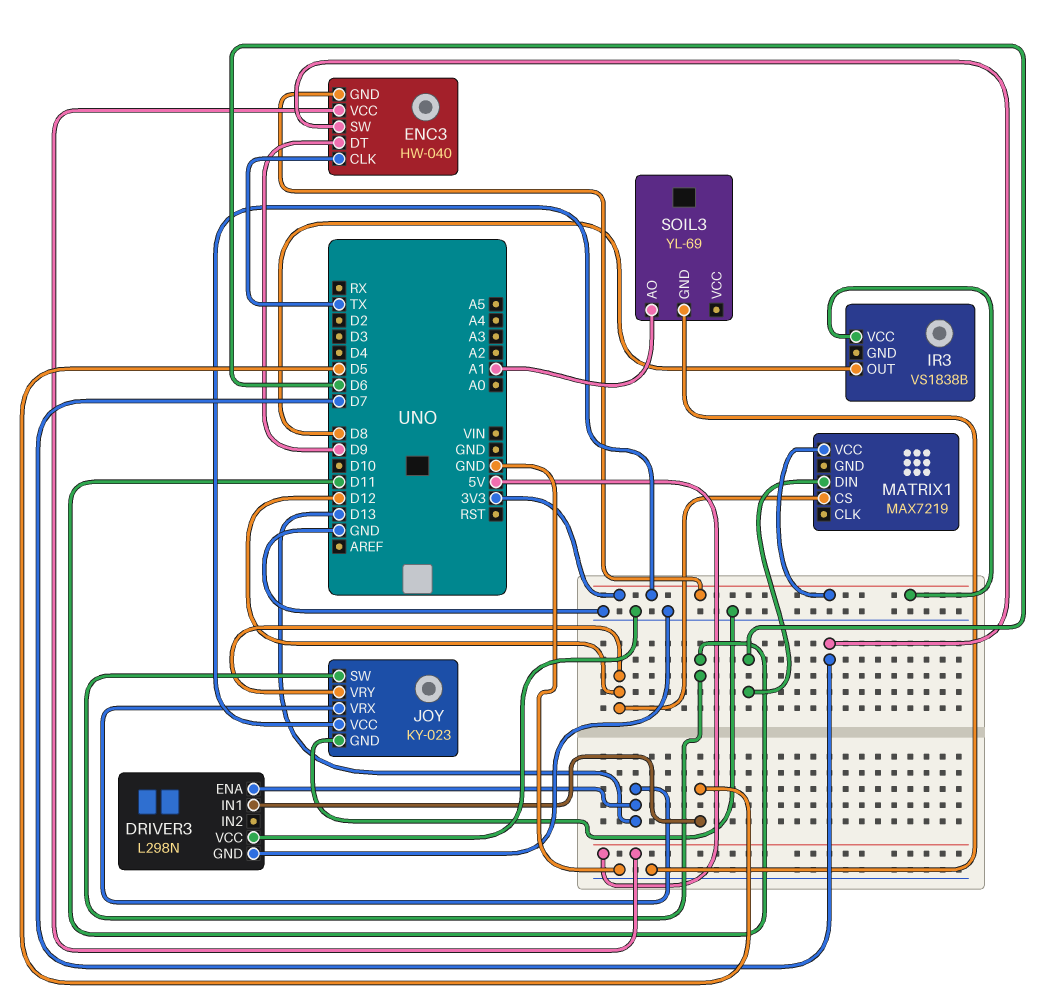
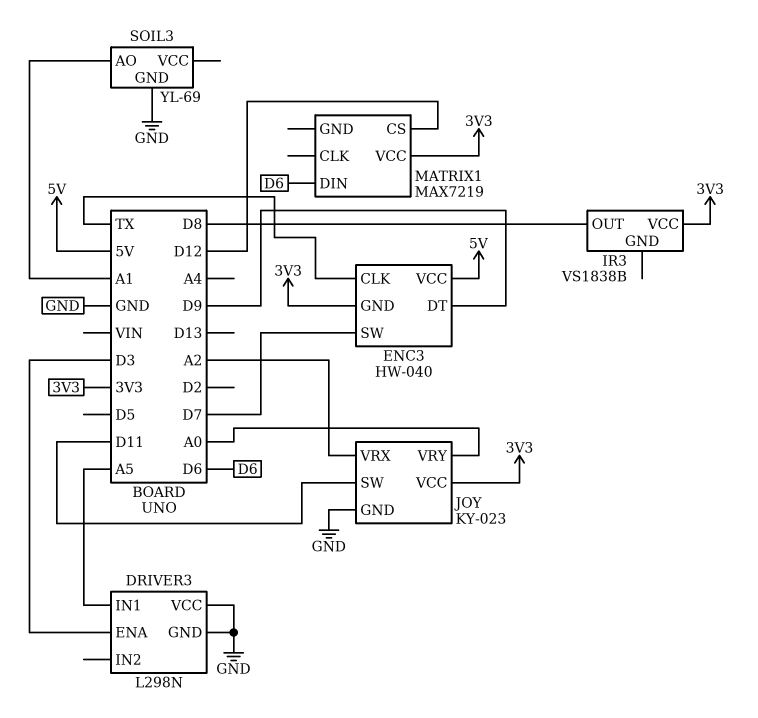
DRIVER3 pin ENA: D13 -> D3
DRIVER3 pin IN1: D5 -> A5
JOY pin VRX: D13 -> A2
JOY pin VRY: D12 -> A0

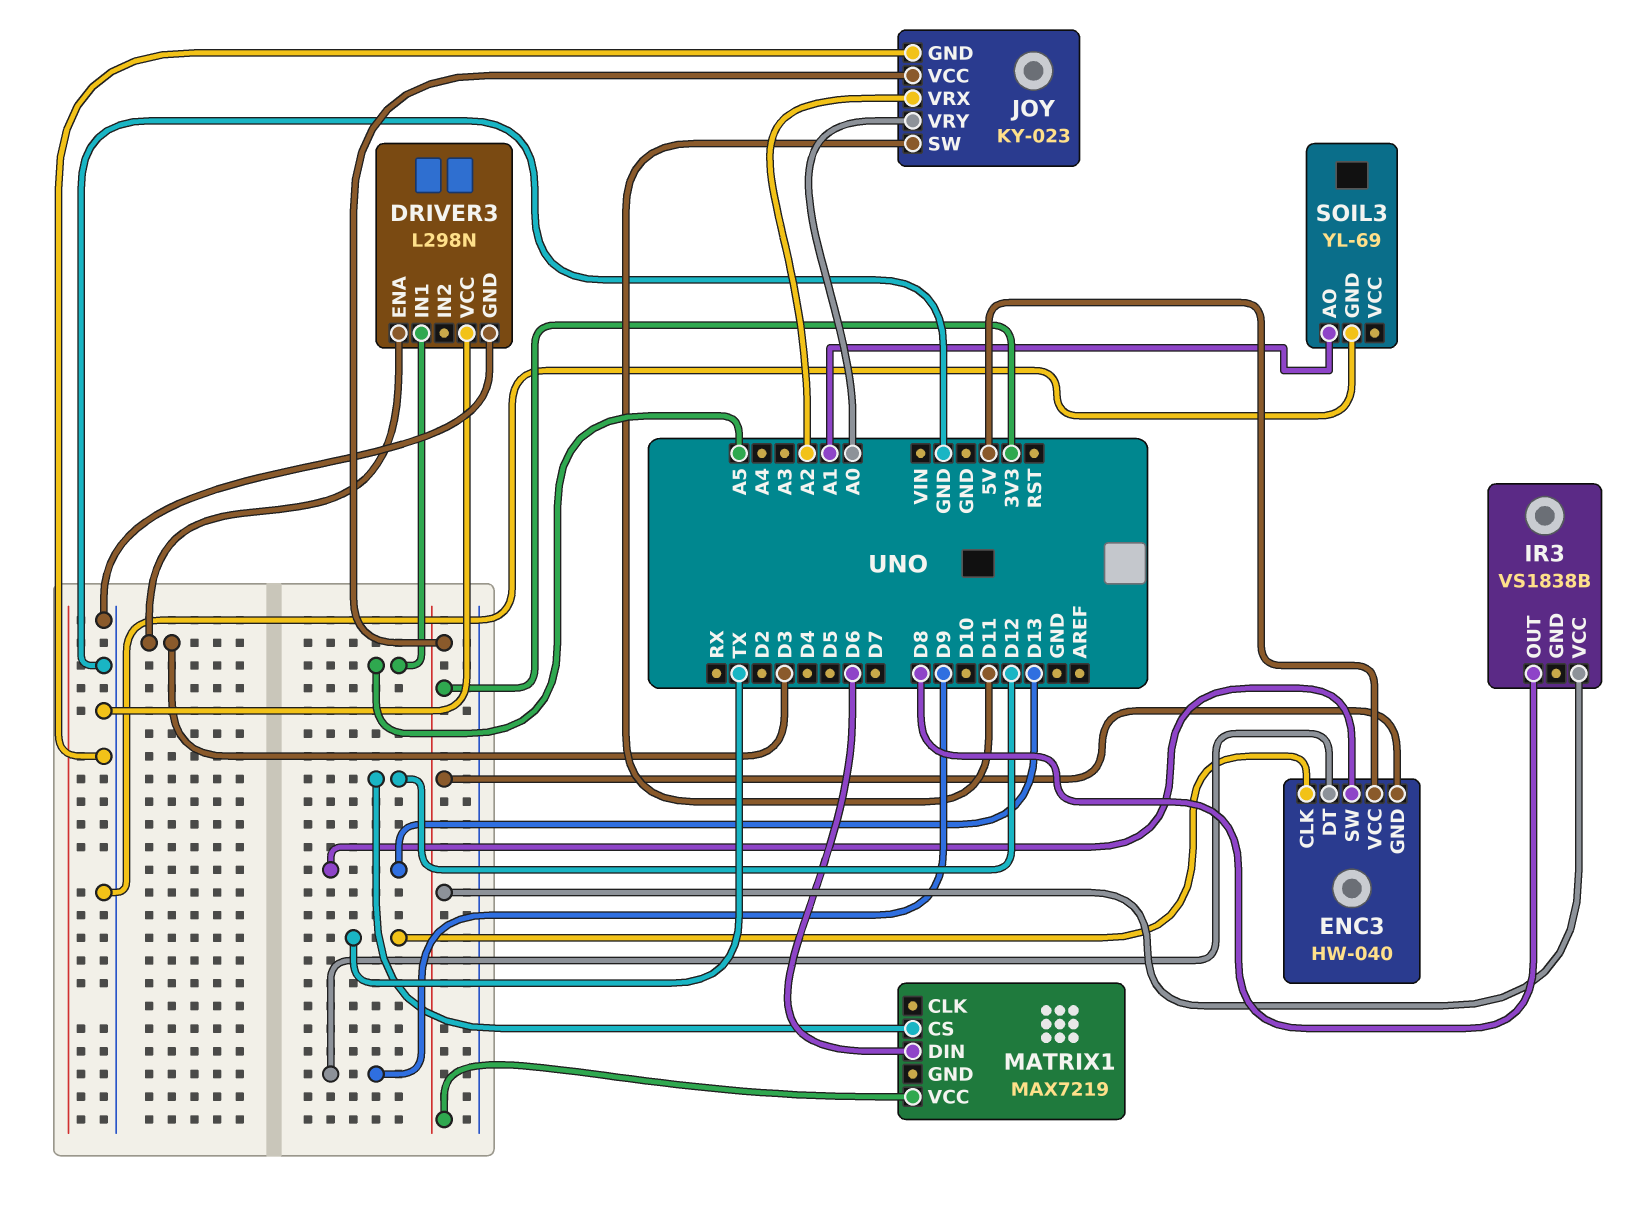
ENC3 pin SW: D7 -> D13

